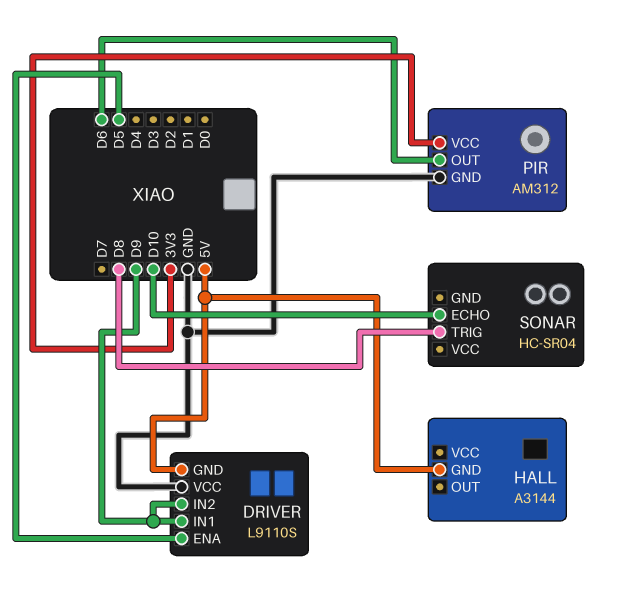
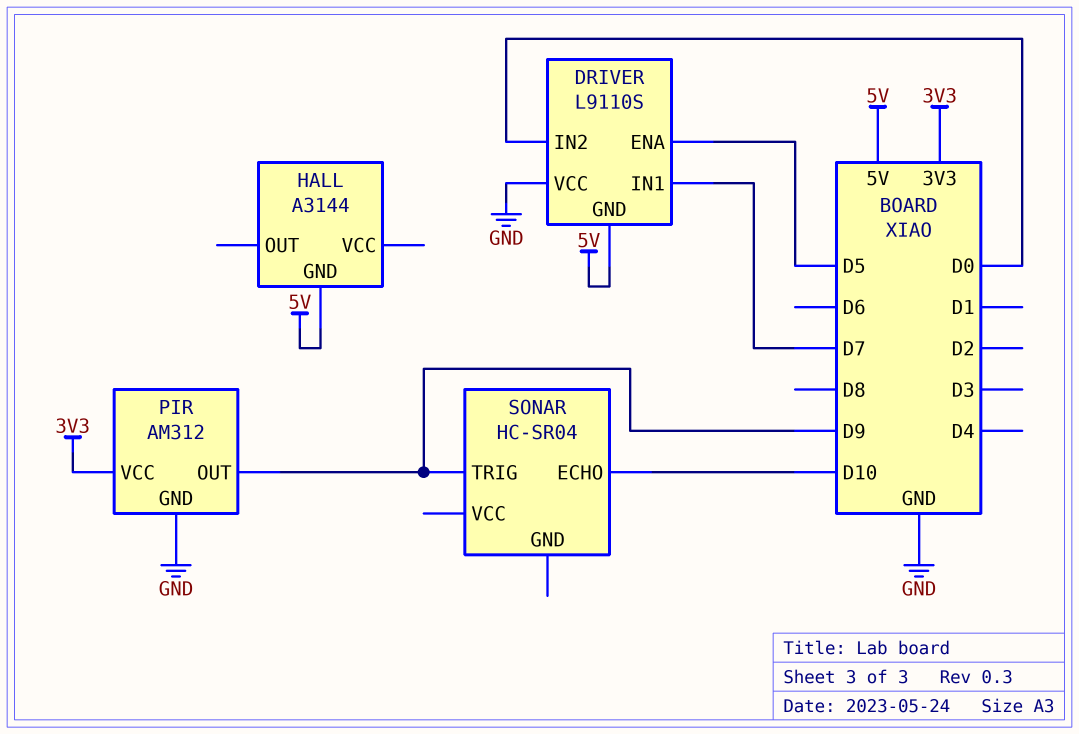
DRIVER pin IN1: D9 -> D7
DRIVER pin IN2: D9 -> D0
PIR pin OUT: D6 -> D9
SONAR pin TRIG: D8 -> D9

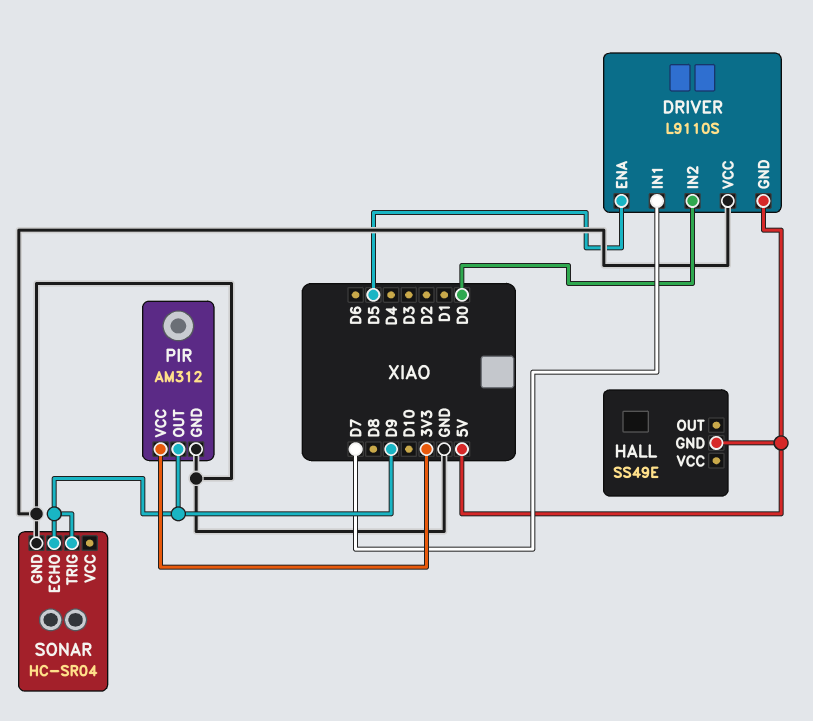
HALL: A3144 -> SS49E
SONAR pin ECHO: D10 -> D9
SONAR pin GND: none -> GND

